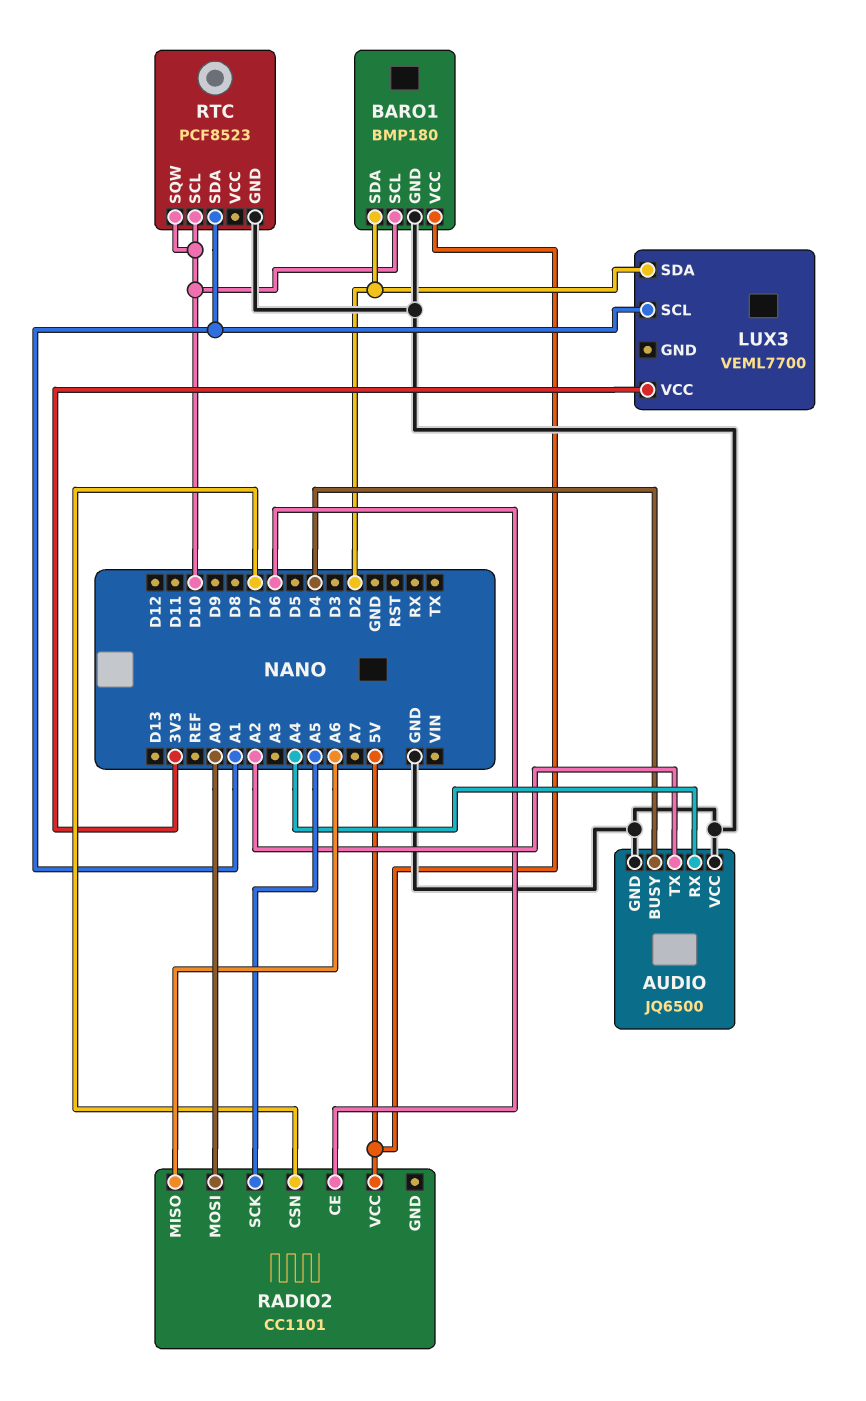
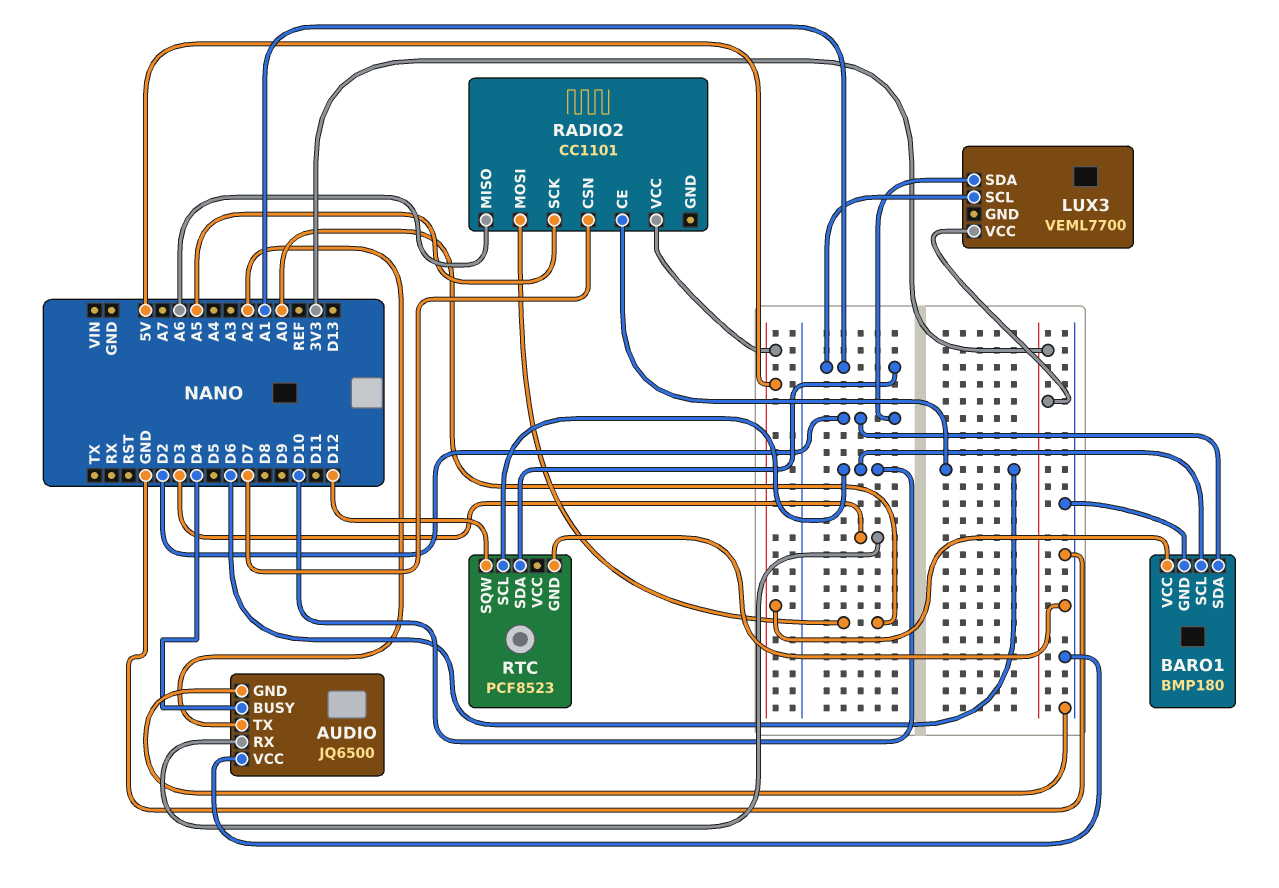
AUDIO pin RX: A4 -> D3
RTC pin SQW: D10 -> D12

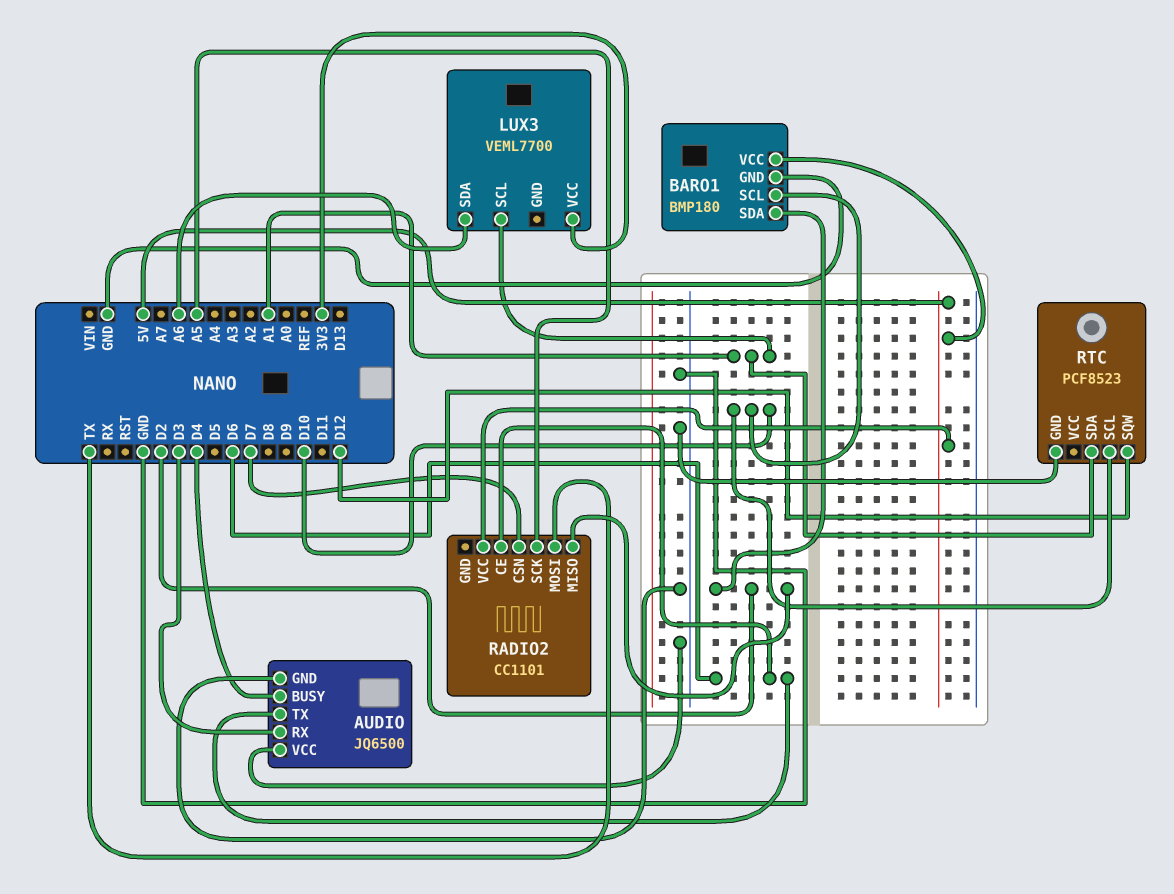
AUDIO pin TX: A2 -> D6
LUX3 pin SDA: D2 -> A6
RADIO2 pin MISO: A6 -> D2
RADIO2 pin MOSI: A0 -> TX

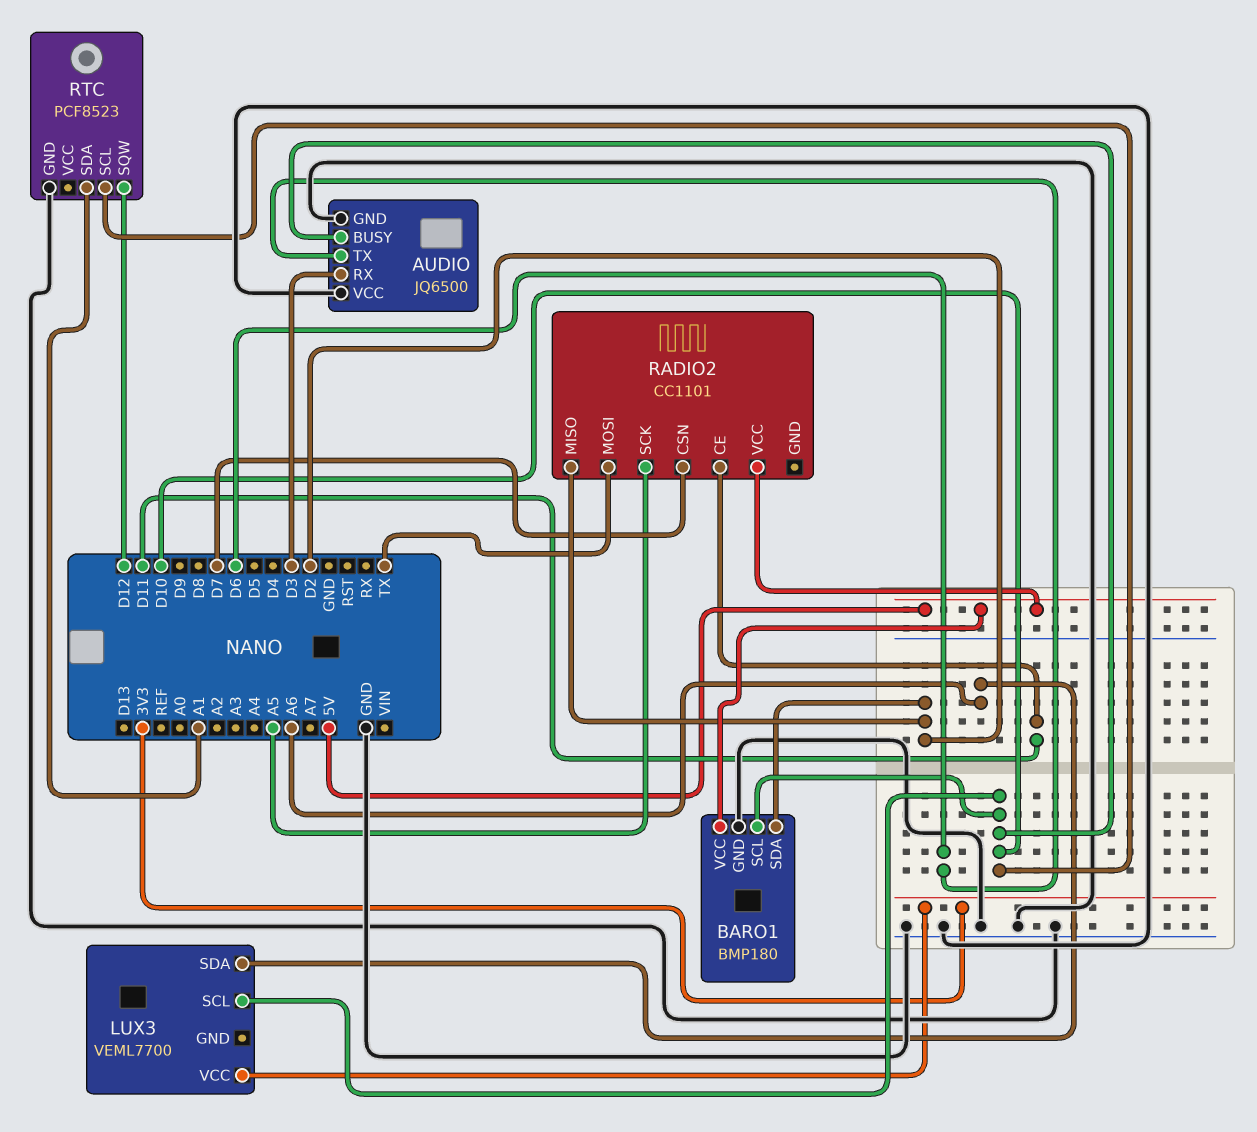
AUDIO pin BUSY: D4 -> D10
LUX3 pin SCL: A1 -> D10
RADIO2 pin CE: D6 -> D11

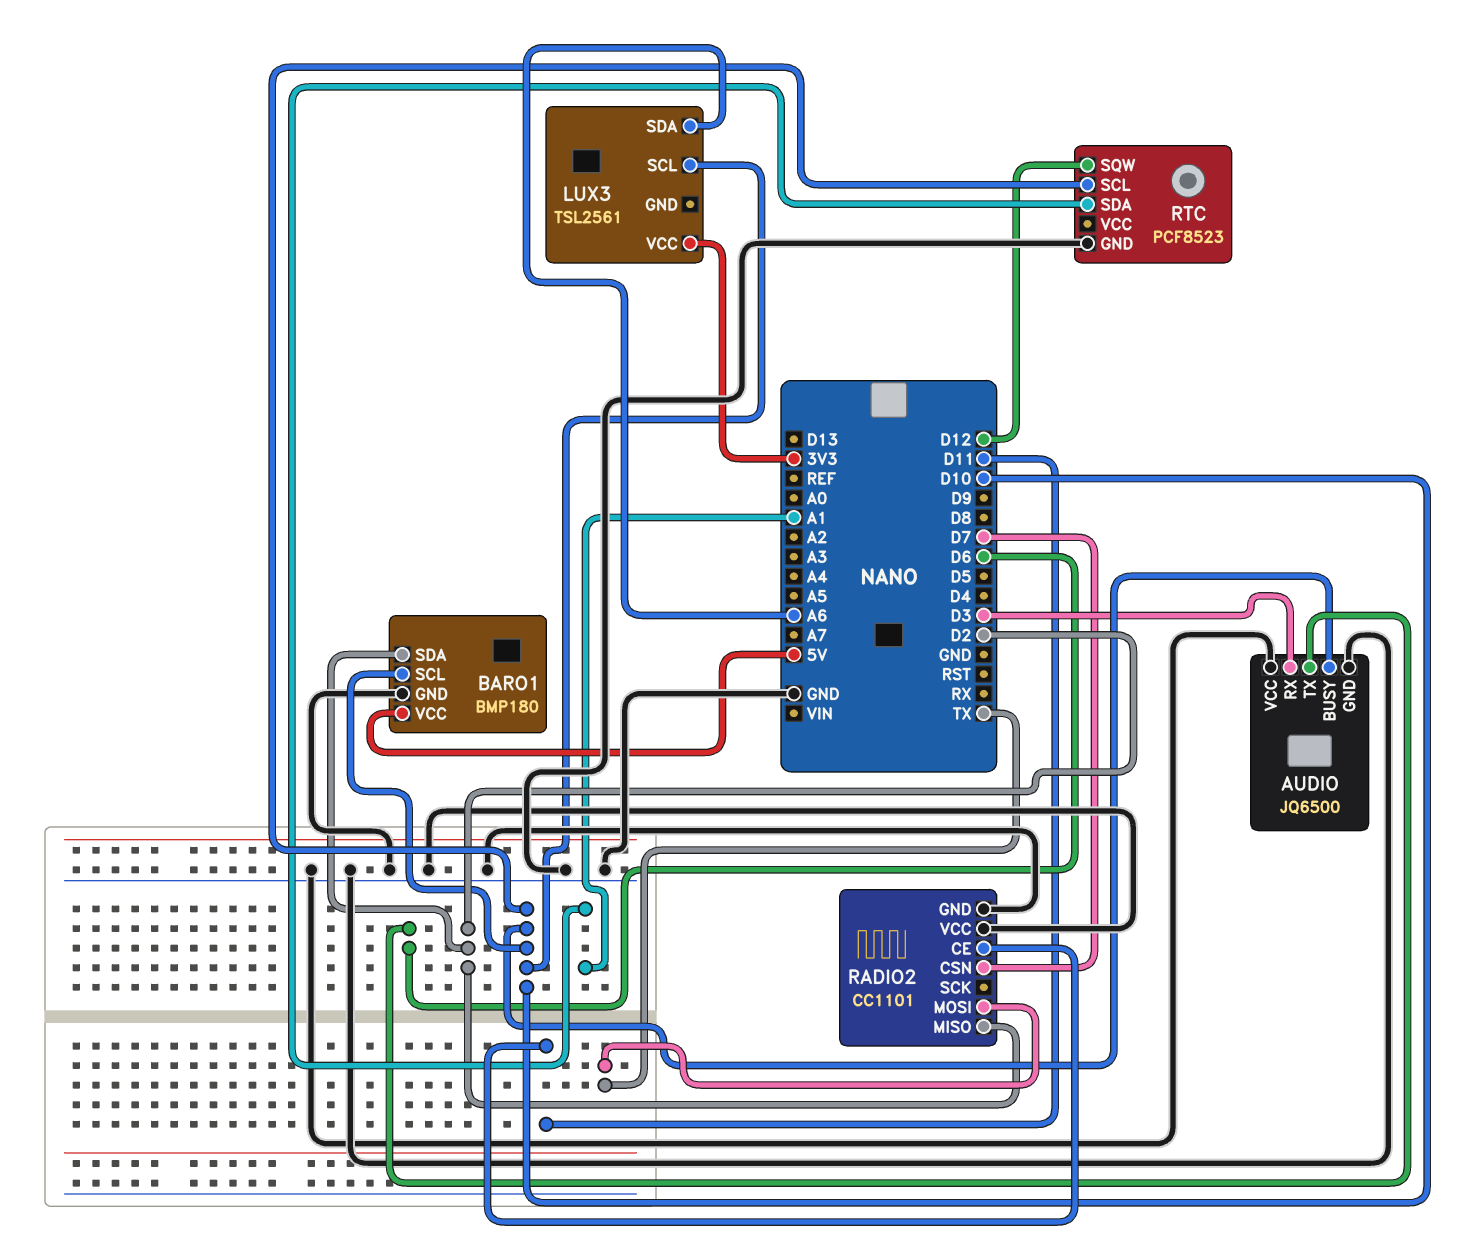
LUX3: VEML7700 -> TSL2561
RADIO2 pin GND: none -> GND
RADIO2 pin SCK: A5 -> none
RADIO2 pin VCC: 5V -> GND

